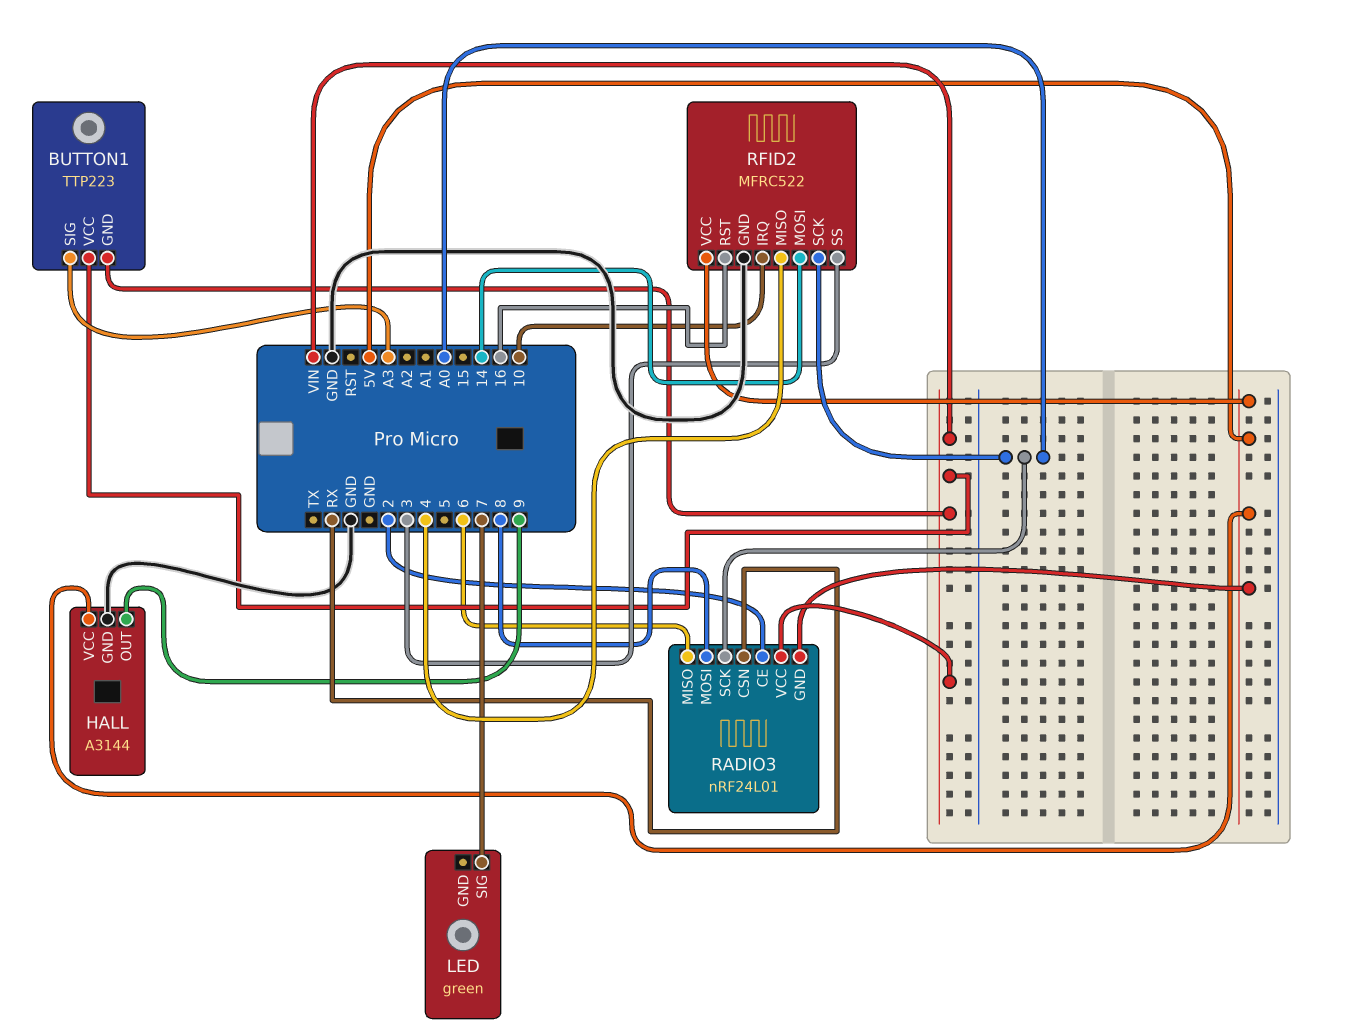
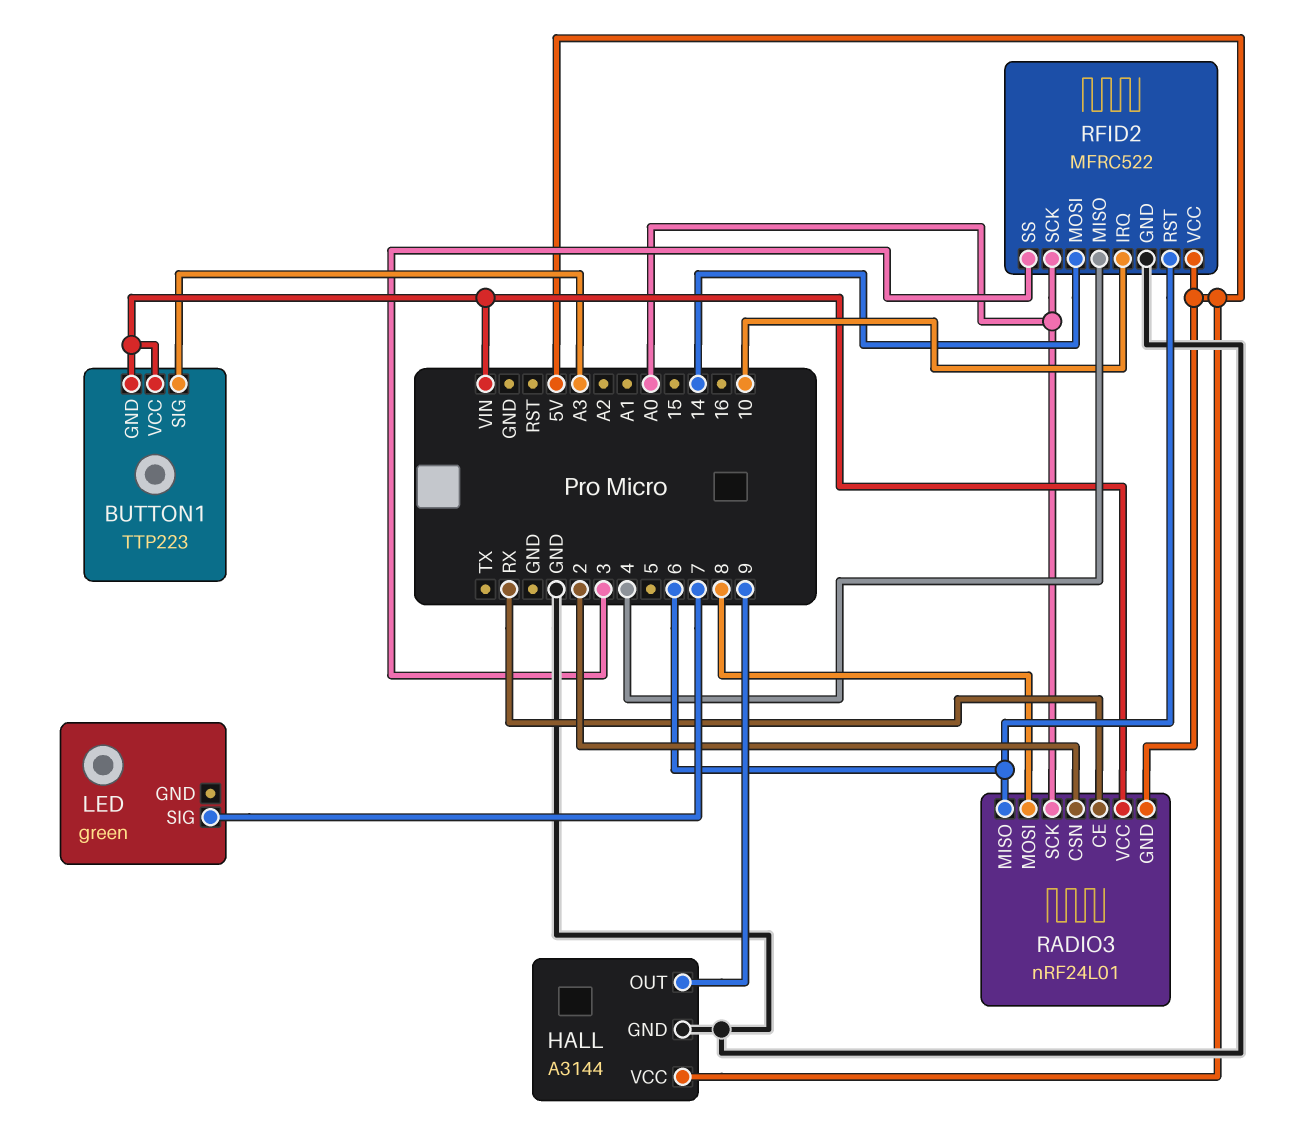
RADIO3 pin CE: 2 -> RX
RADIO3 pin CSN: RX -> 2
RFID2 pin RST: 16 -> 6

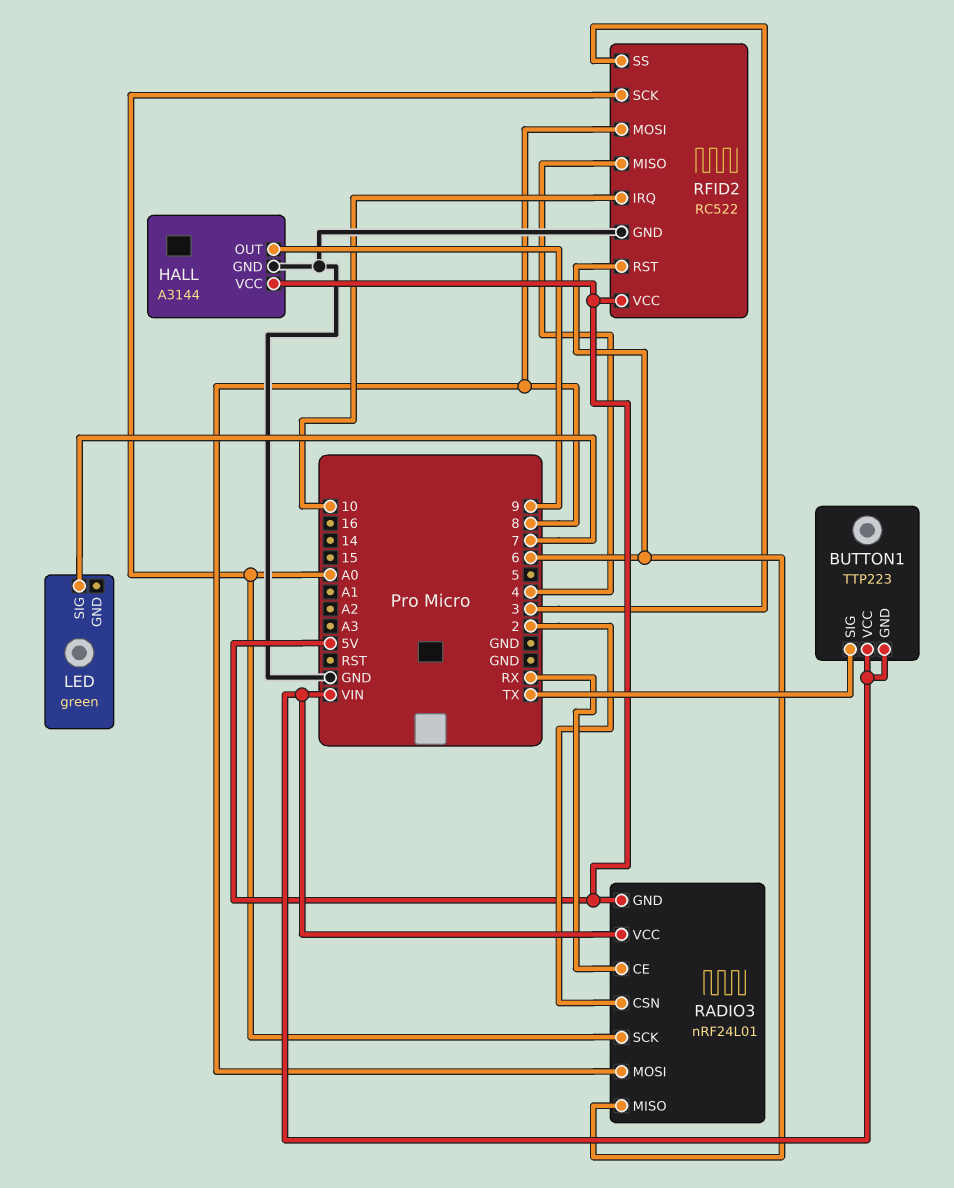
BUTTON1 pin SIG: A3 -> TX
RFID2: MFRC522 -> RC522
RFID2 pin MOSI: 14 -> 8

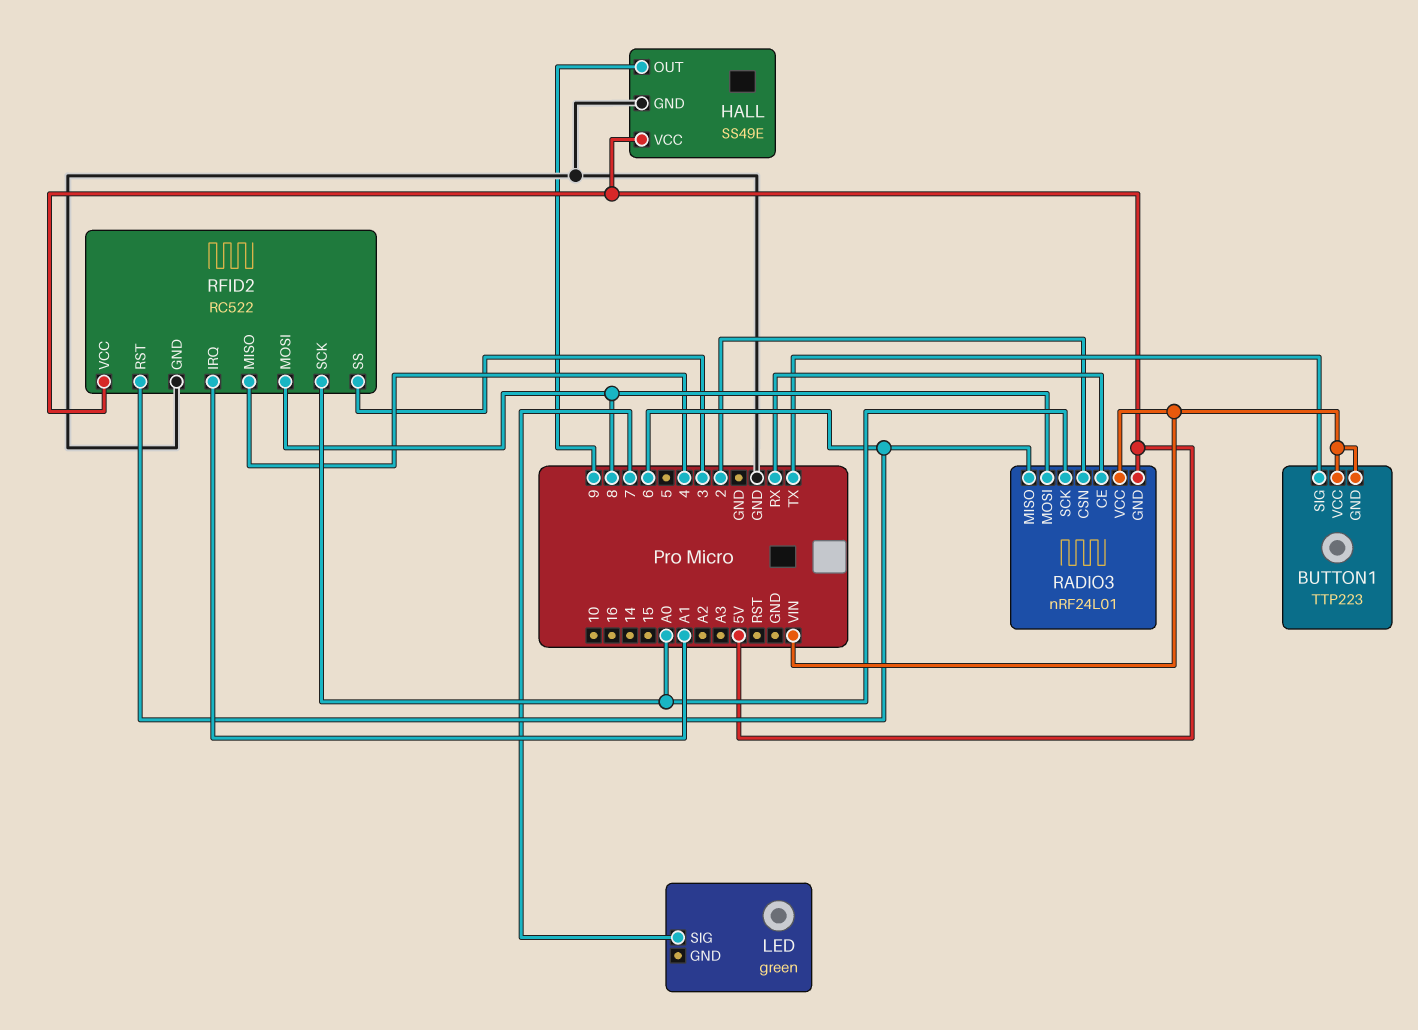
HALL: A3144 -> SS49E
RFID2 pin IRQ: 10 -> A1

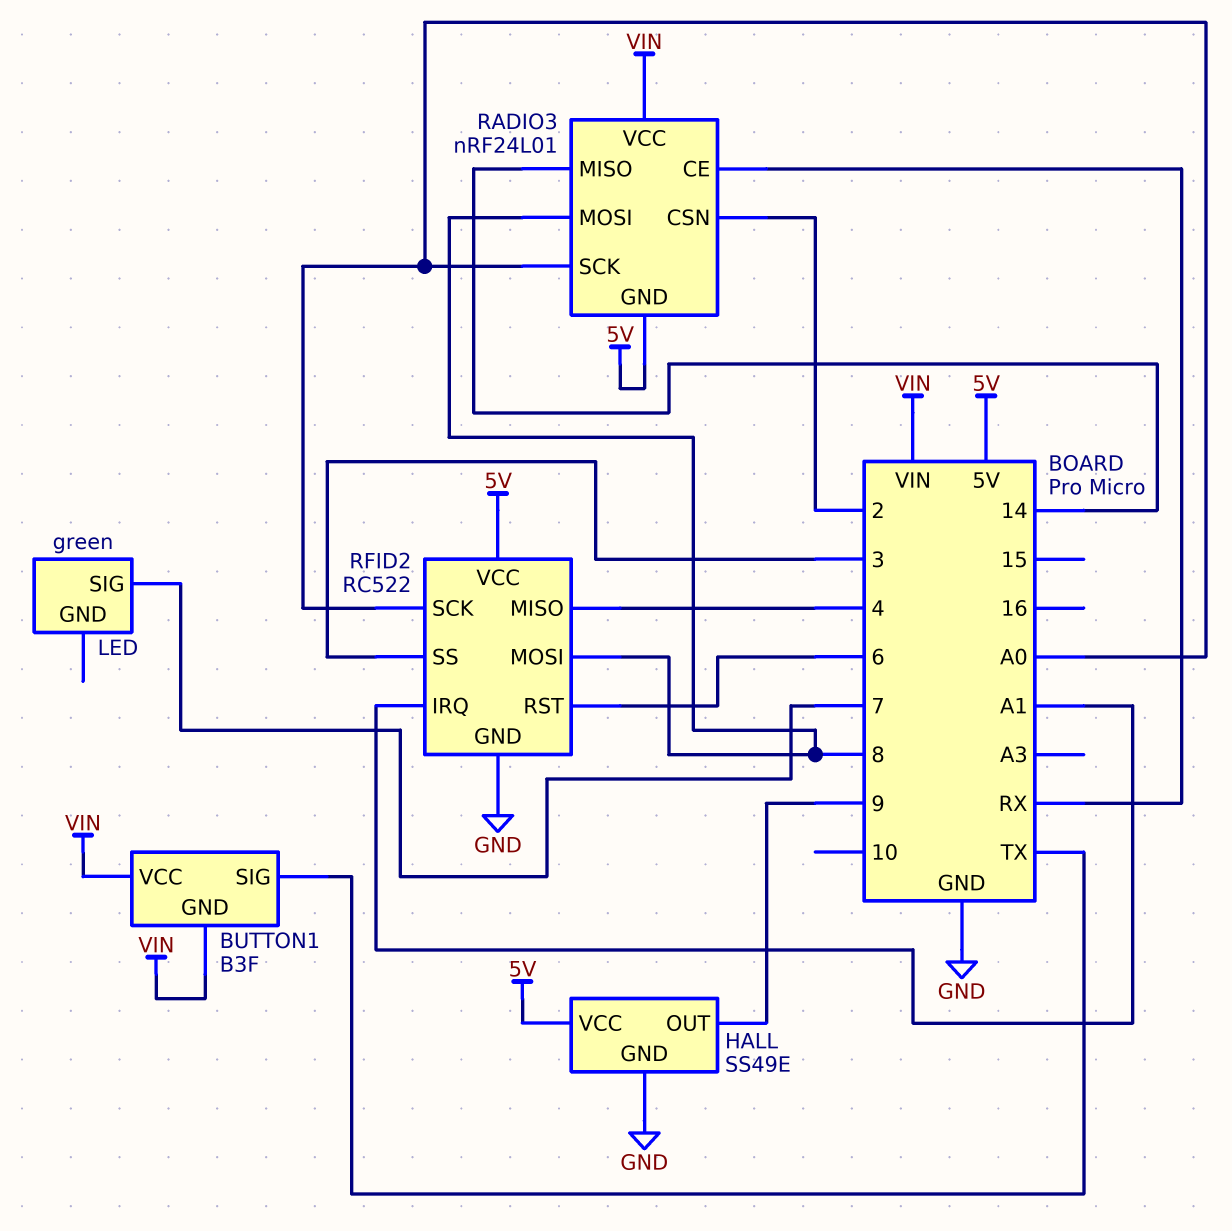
BUTTON1: TTP223 -> B3F
RADIO3 pin MISO: 6 -> 14

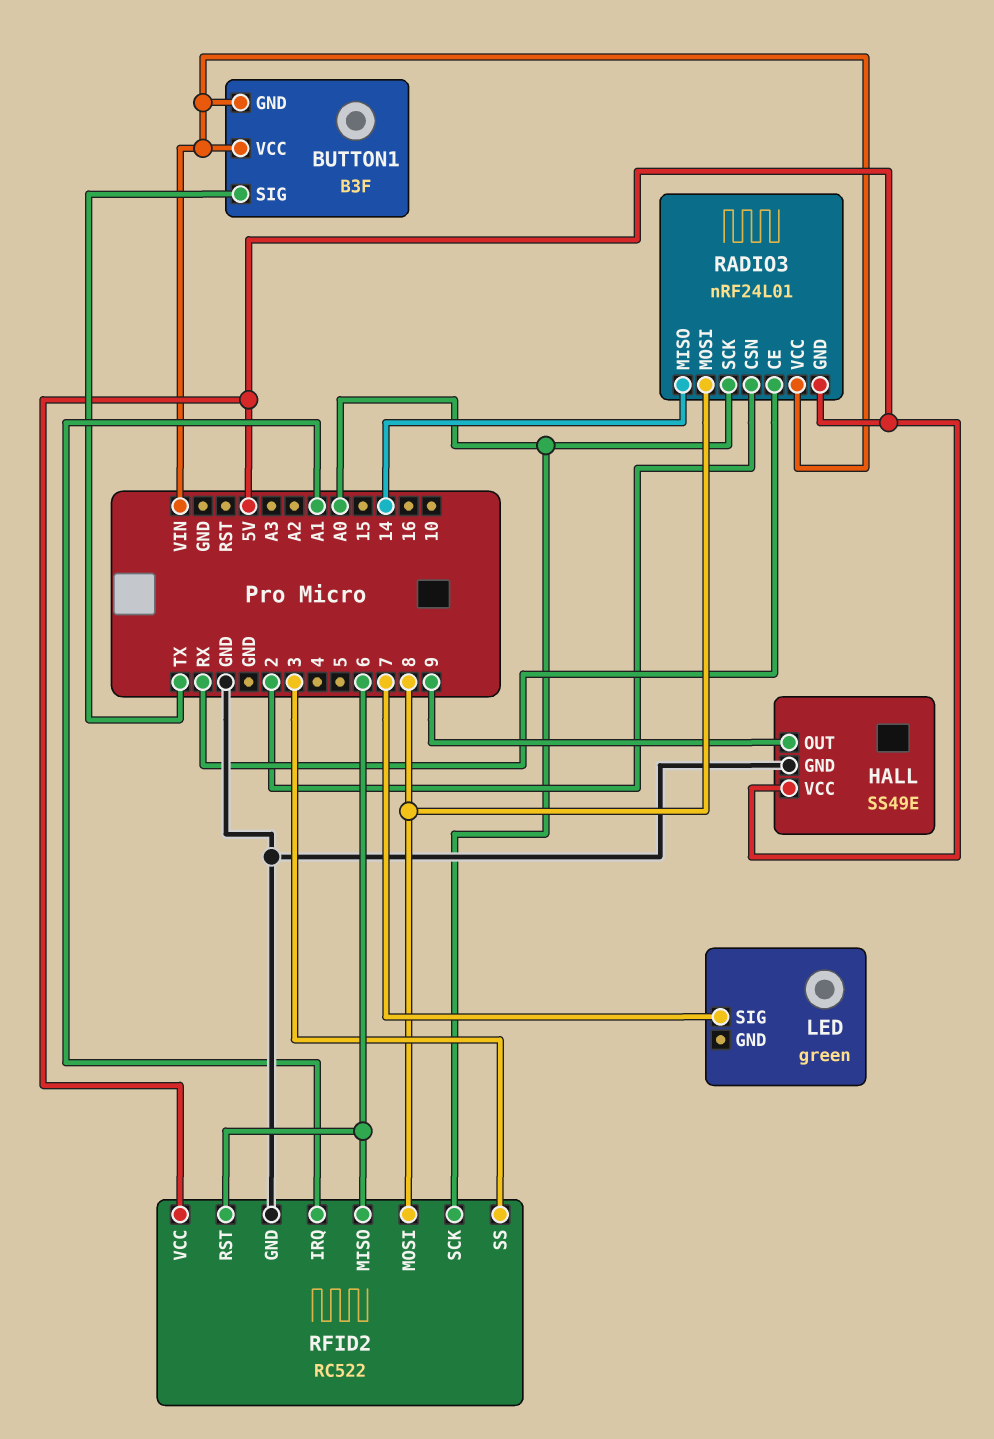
RFID2 pin MISO: 4 -> 6

